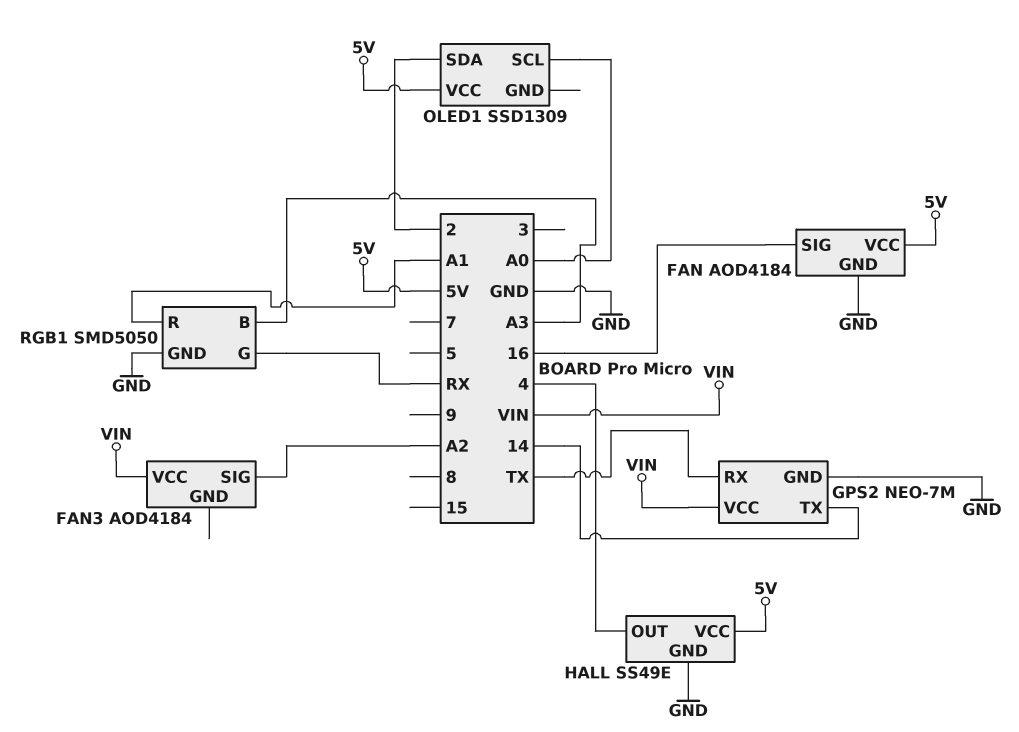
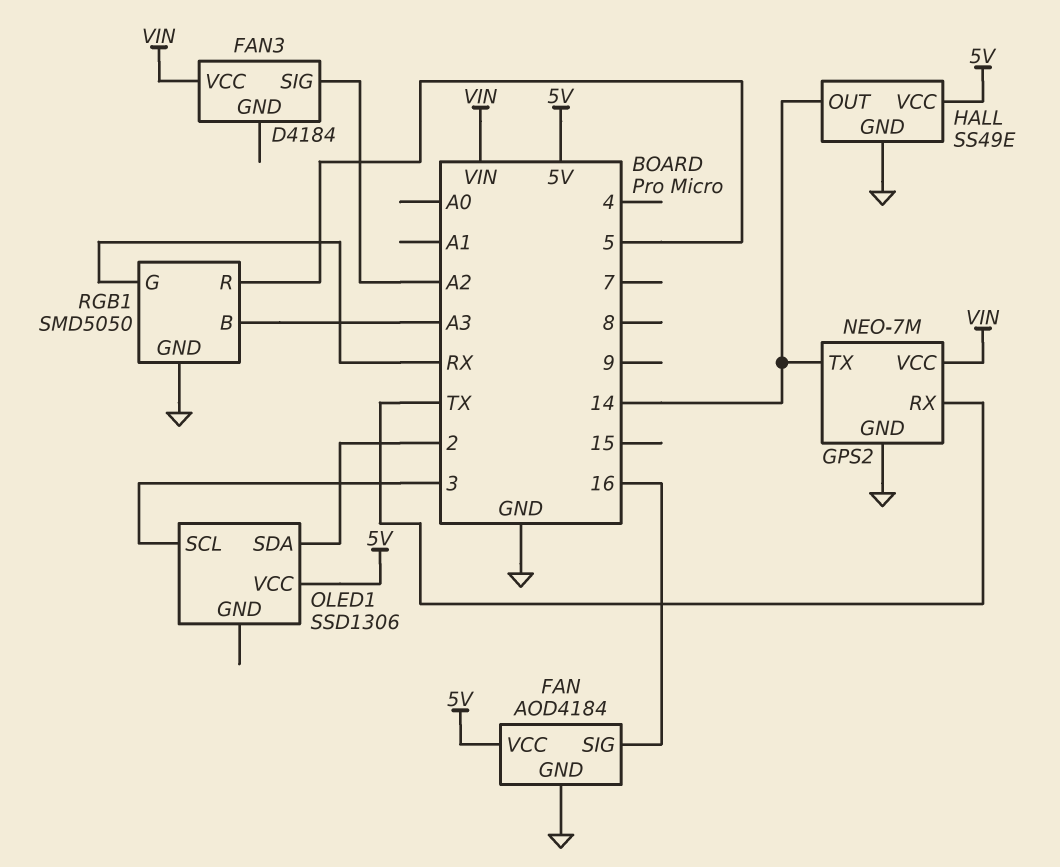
FAN3: AOD4184 -> D4184
HALL pin OUT: 4 -> 14
OLED1: SSD1309 -> SSD1306
OLED1 pin SCL: A0 -> 3
RGB1 pin R: A1 -> 5

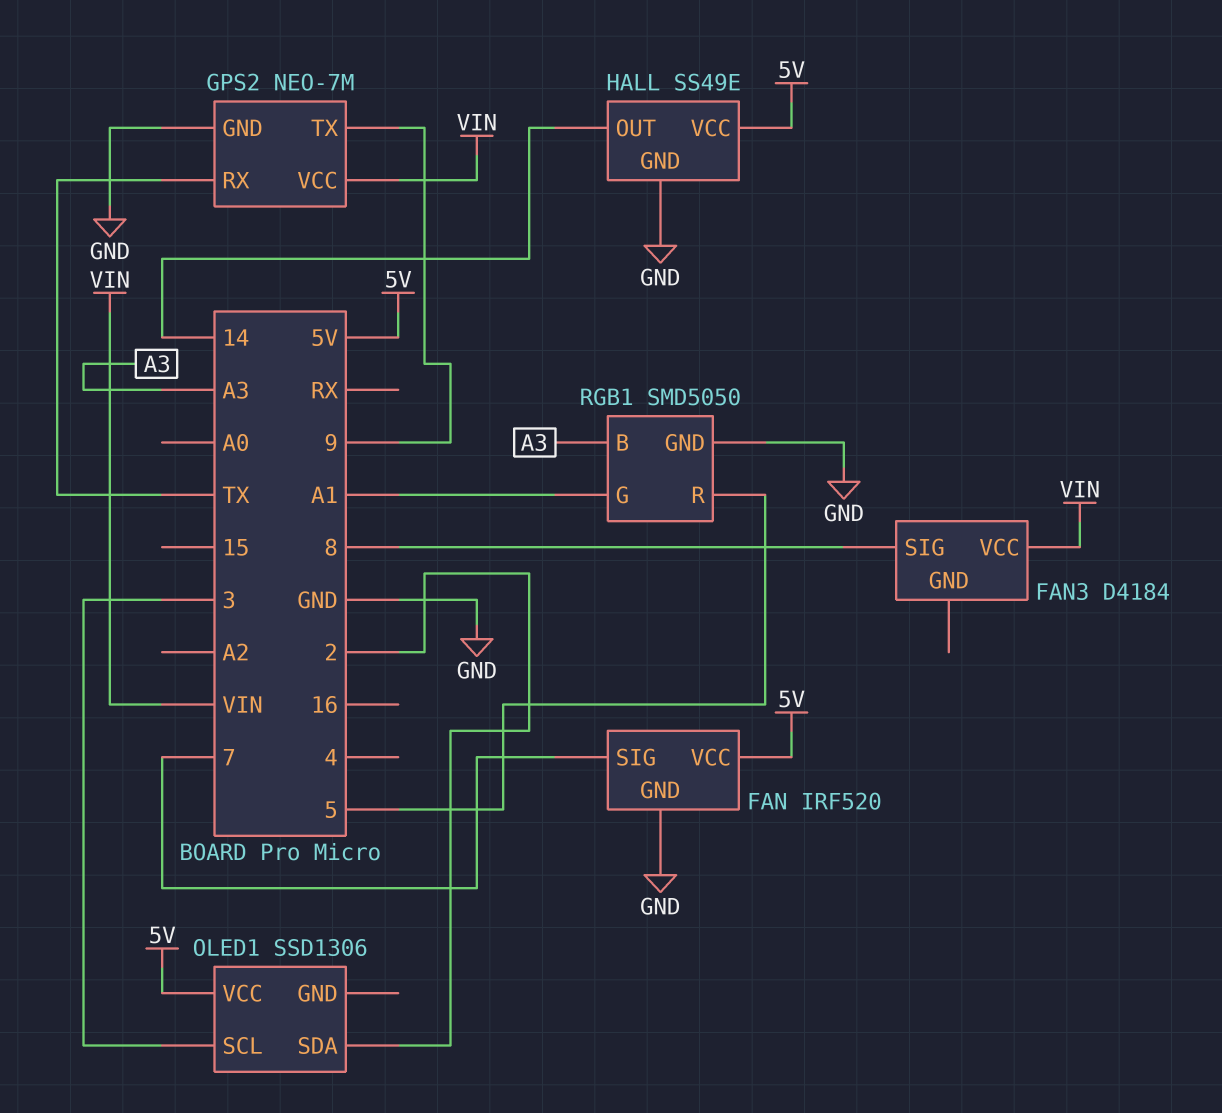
FAN: AOD4184 -> IRF520
FAN pin SIG: 16 -> 7
FAN3 pin SIG: A2 -> 8
GPS2 pin TX: 14 -> 9
RGB1 pin G: RX -> A1

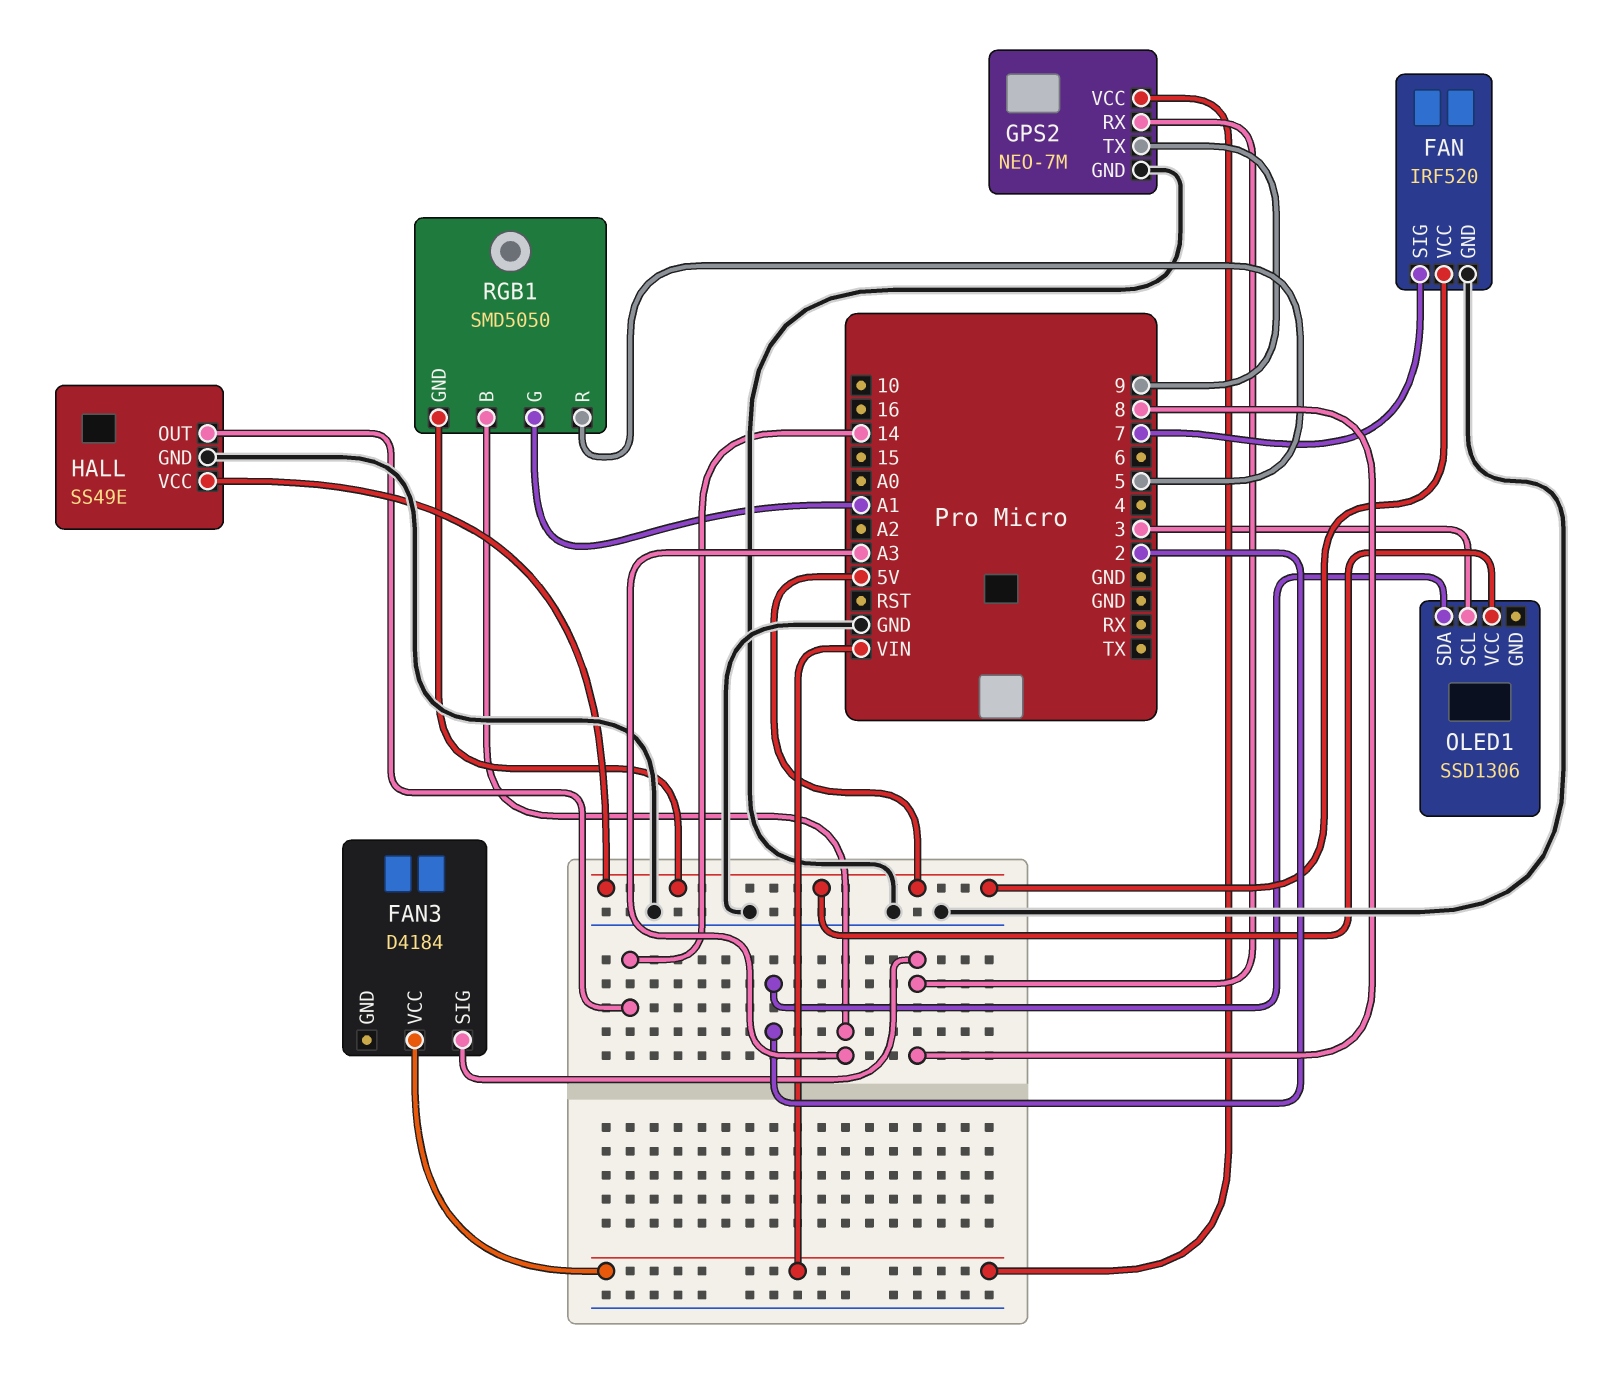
GPS2 pin RX: TX -> 8
RGB1 pin GND: GND -> 5V

